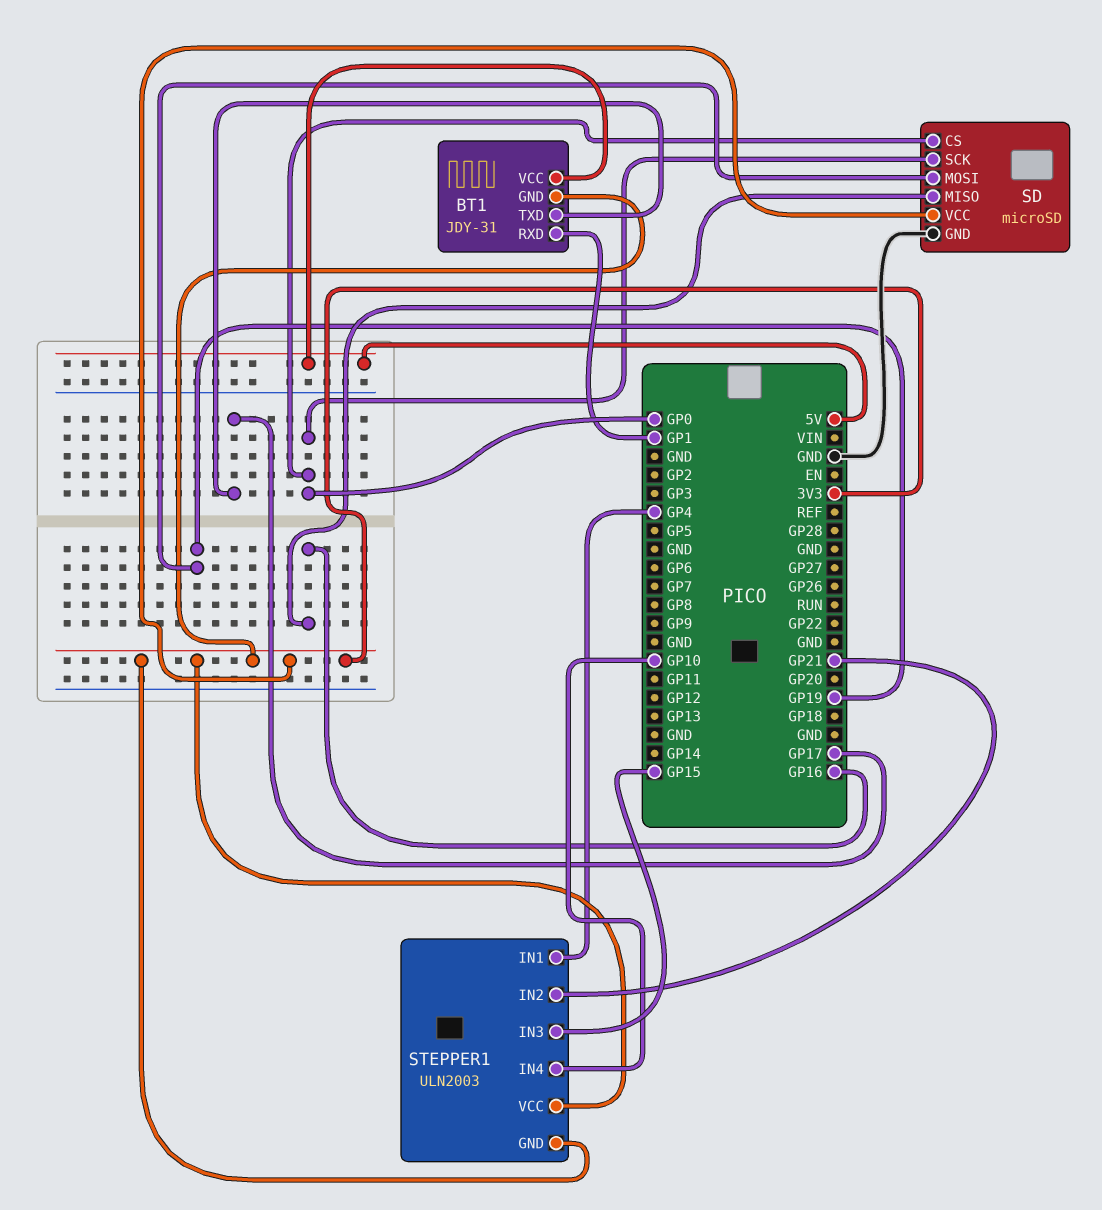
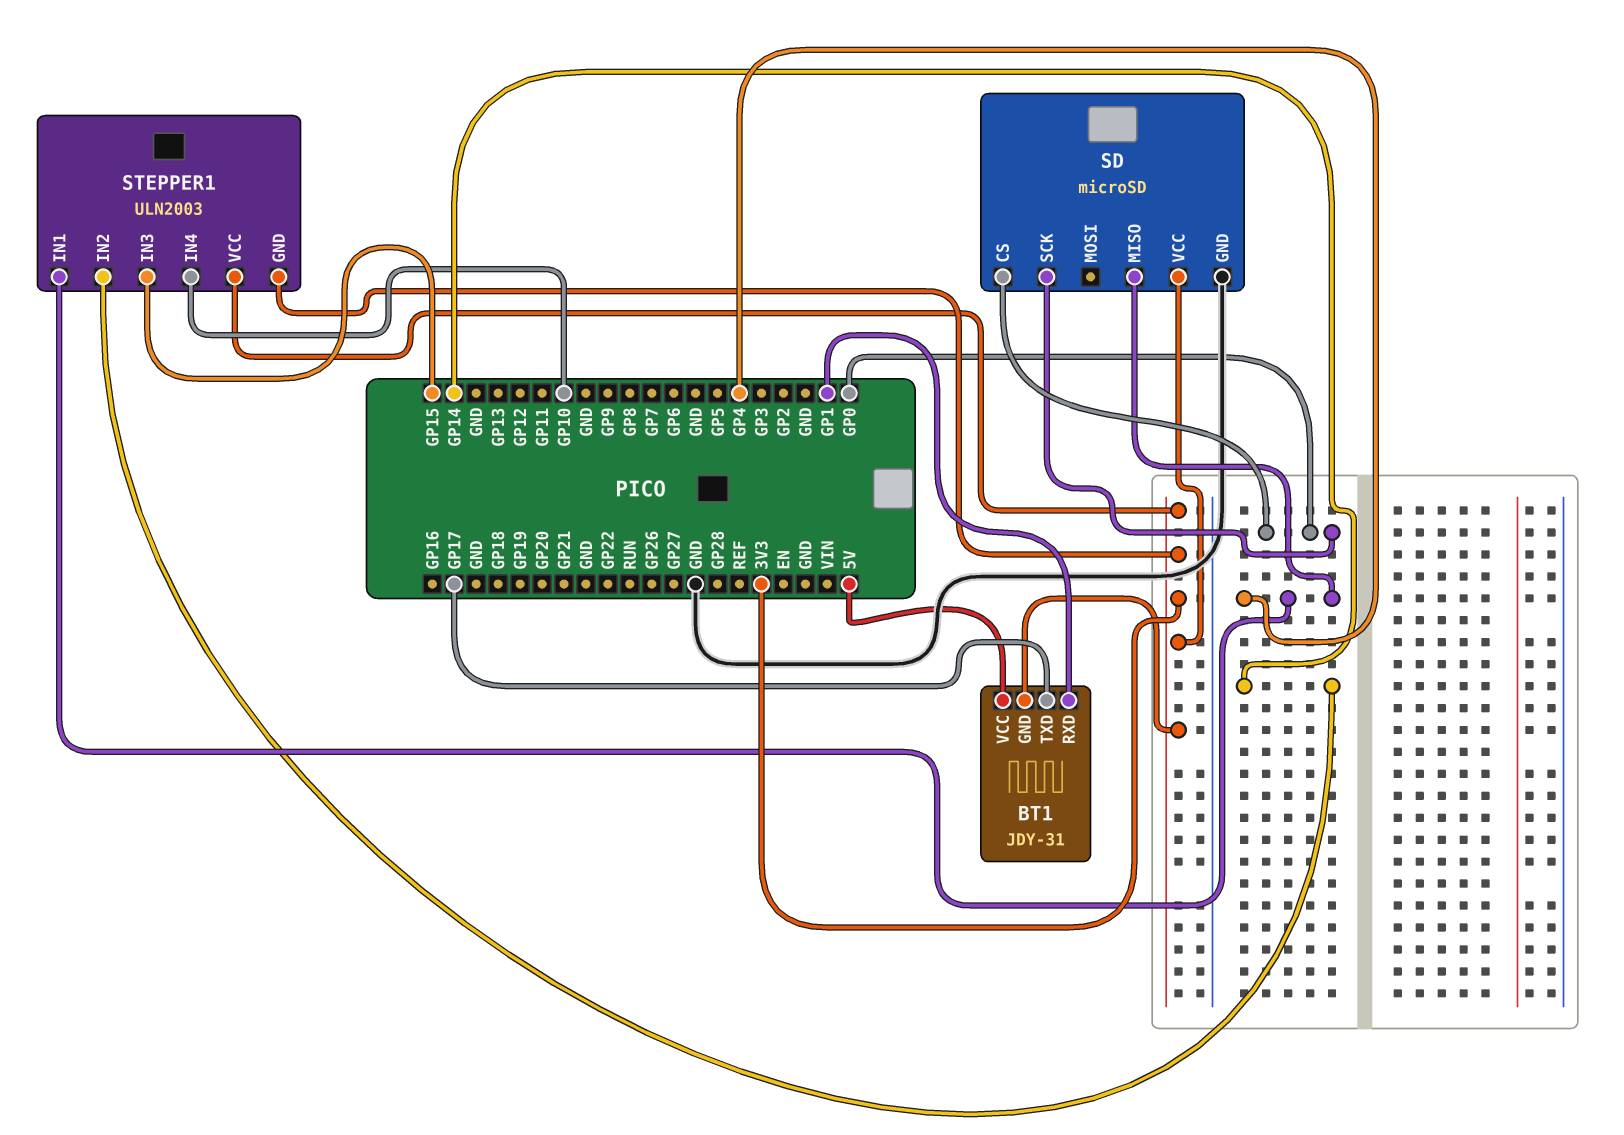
SD pin MISO: GP16 -> GP4
SD pin MOSI: GP19 -> none
STEPPER1 pin IN2: GP21 -> GP14

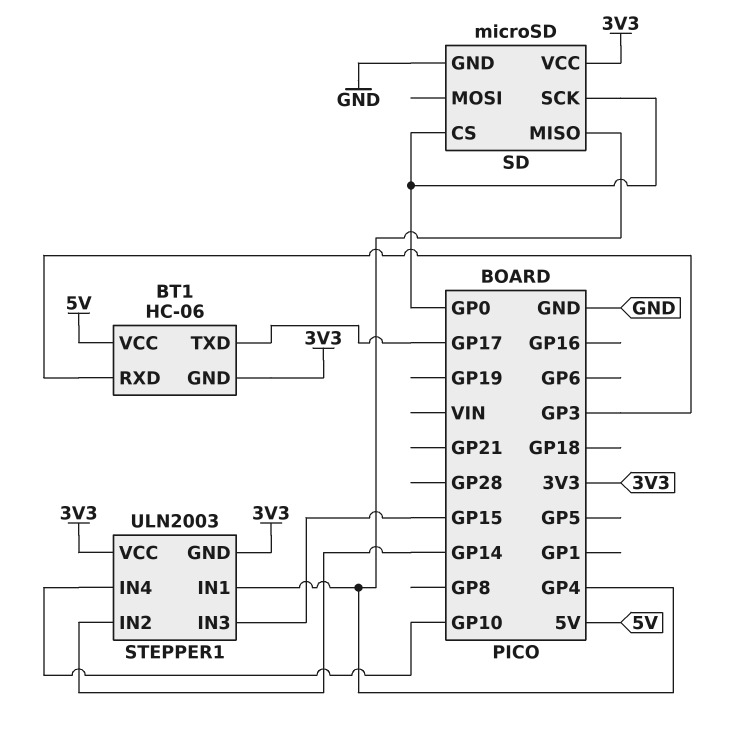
BT1: JDY-31 -> HC-06
BT1 pin RXD: GP1 -> GP3

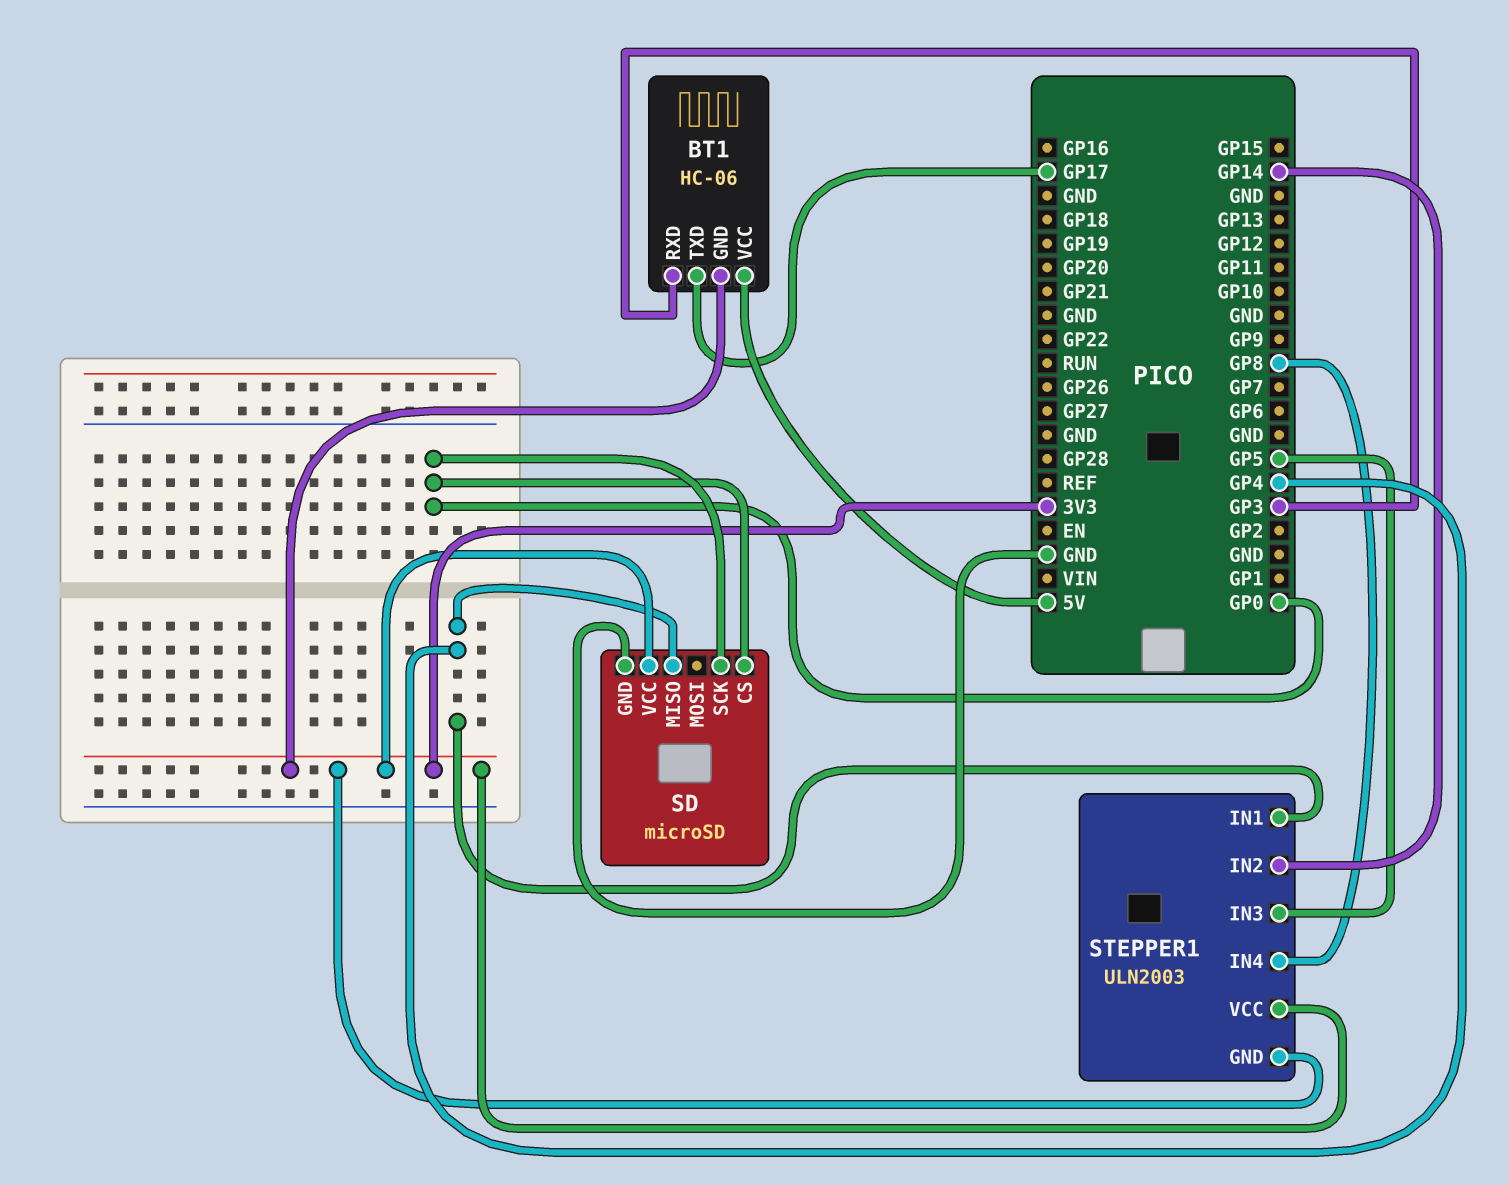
STEPPER1 pin IN3: GP15 -> GP5
STEPPER1 pin IN4: GP10 -> GP8

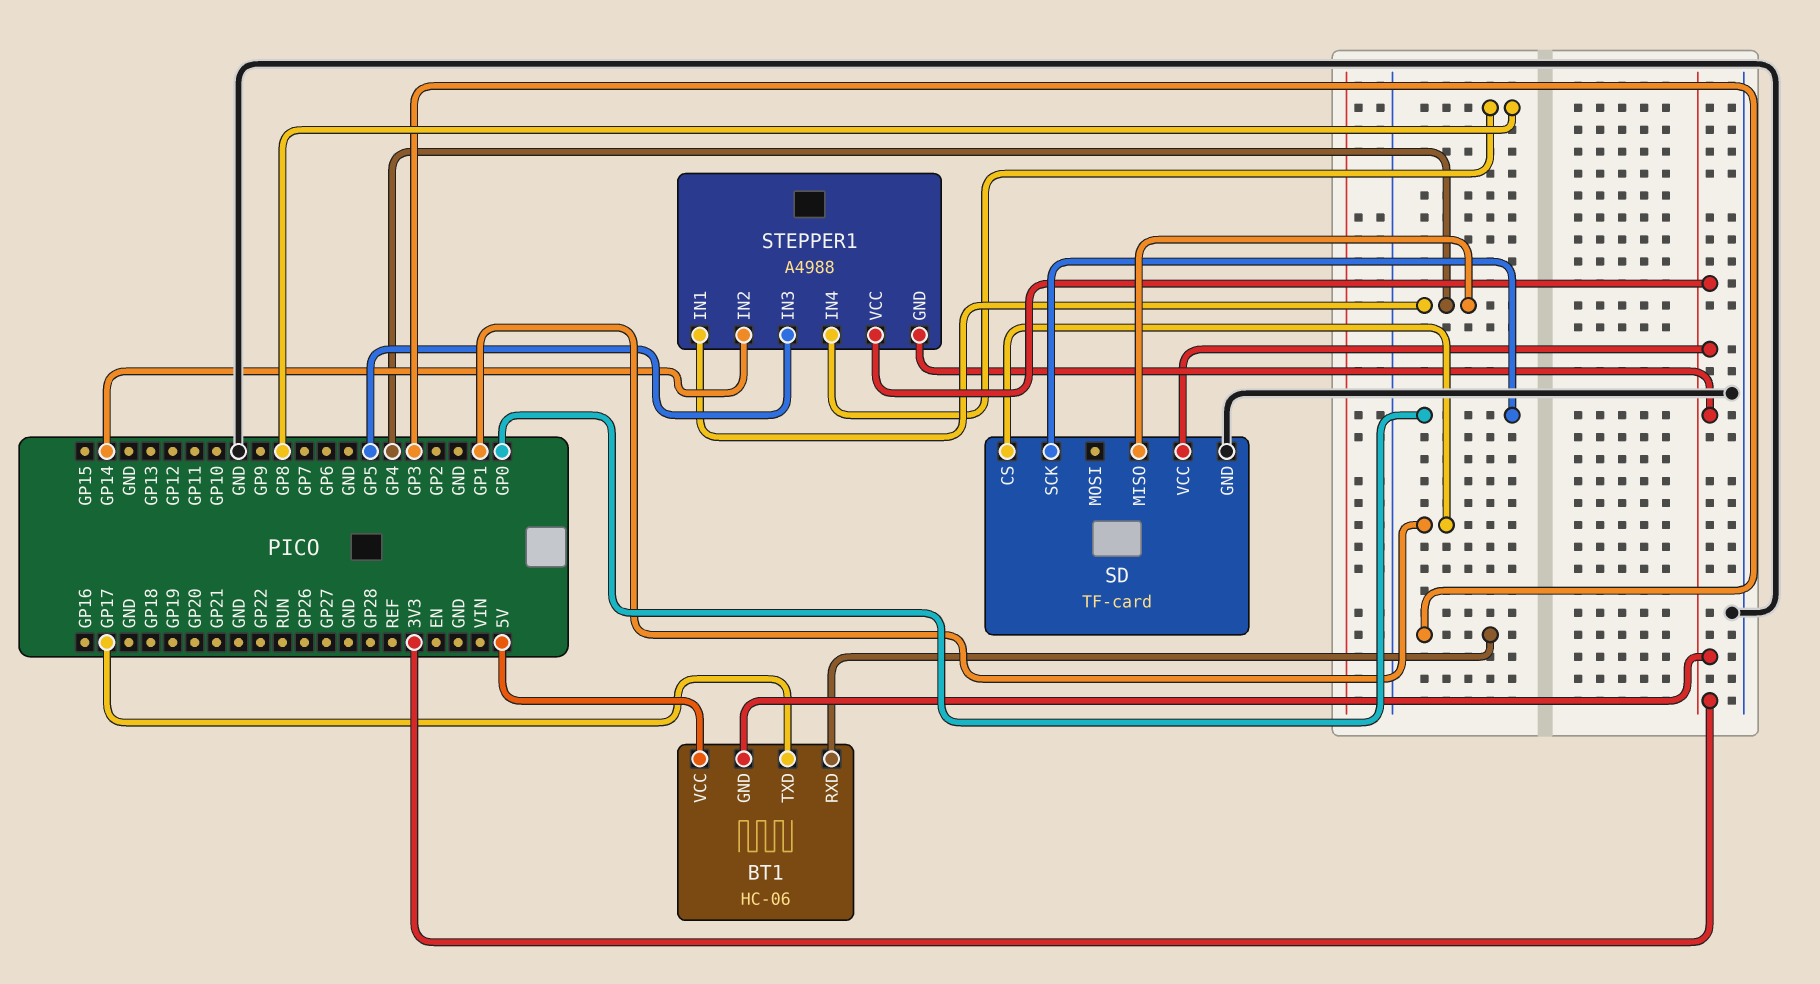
SD: microSD -> TF-card
SD pin CS: GP0 -> GP1
STEPPER1: ULN2003 -> A4988

